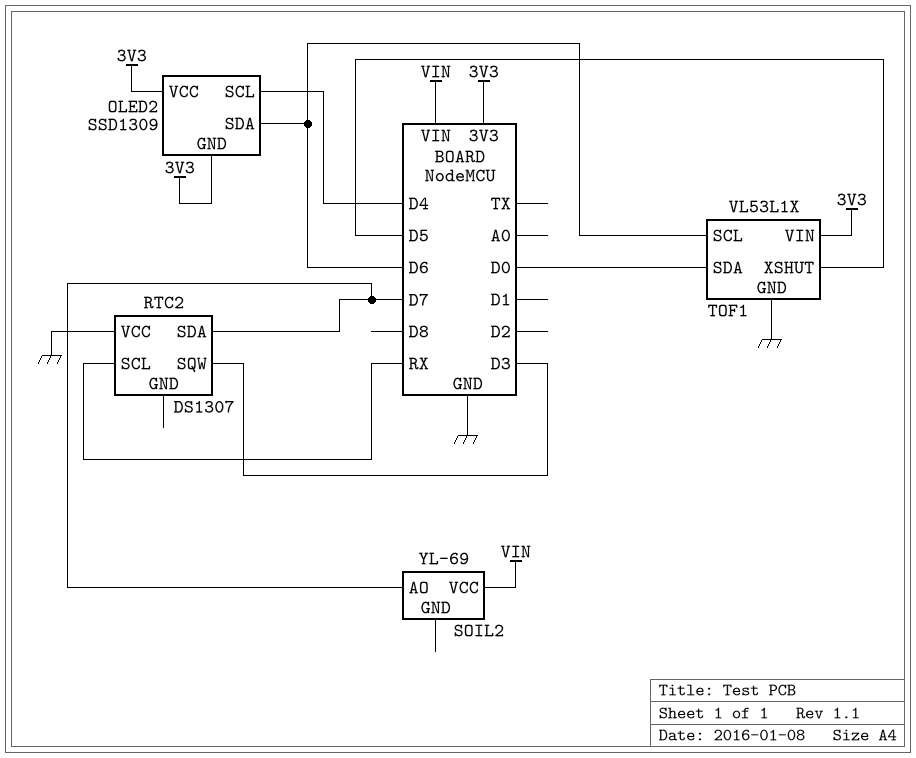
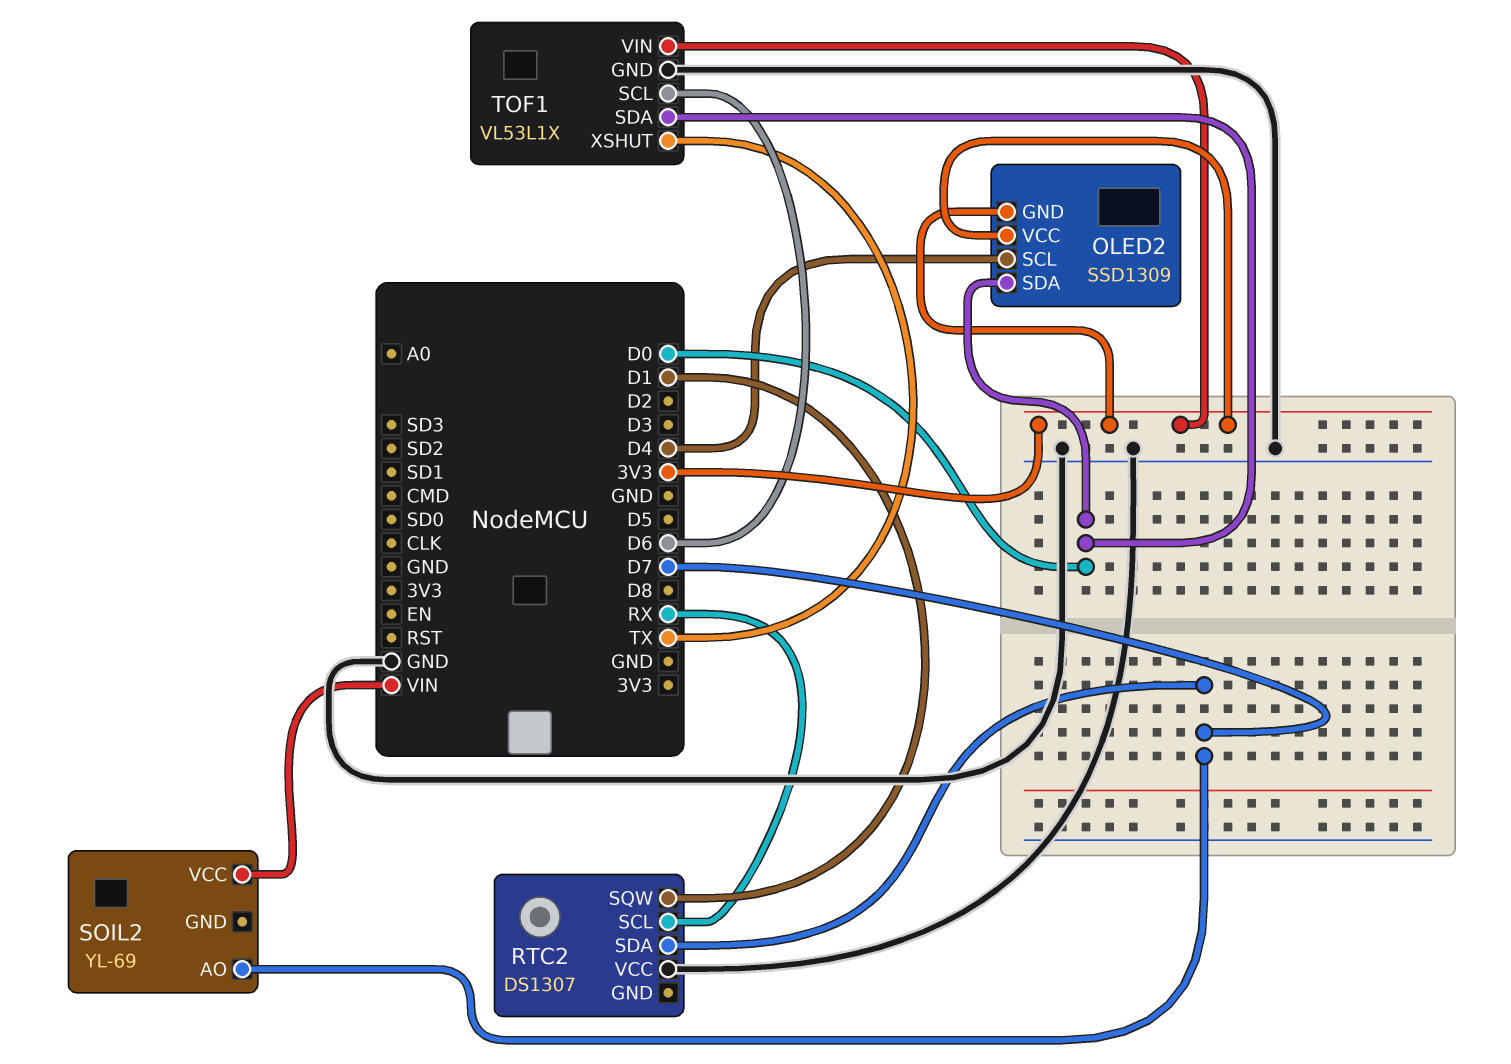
OLED2 pin SDA: D6 -> D0
RTC2 pin SQW: D3 -> D1
TOF1 pin XSHUT: D5 -> TX

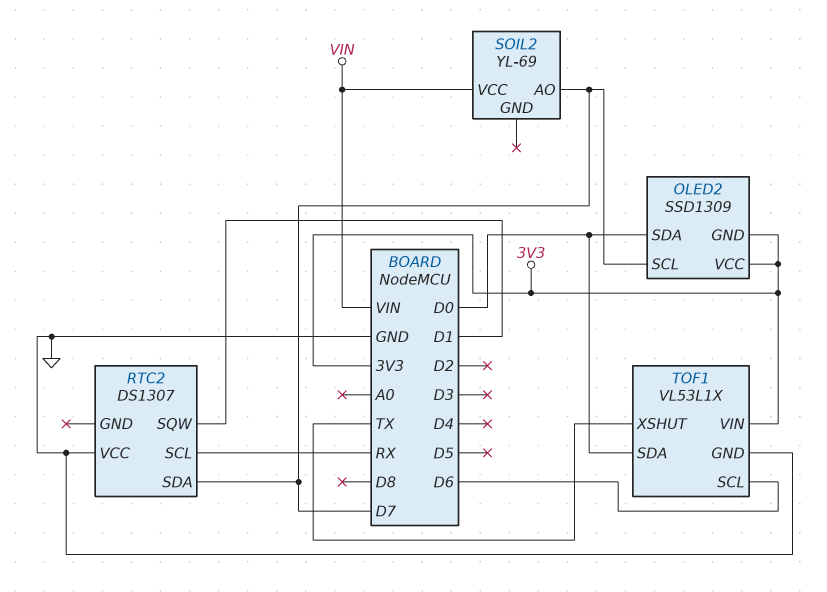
OLED2 pin SCL: D4 -> D7

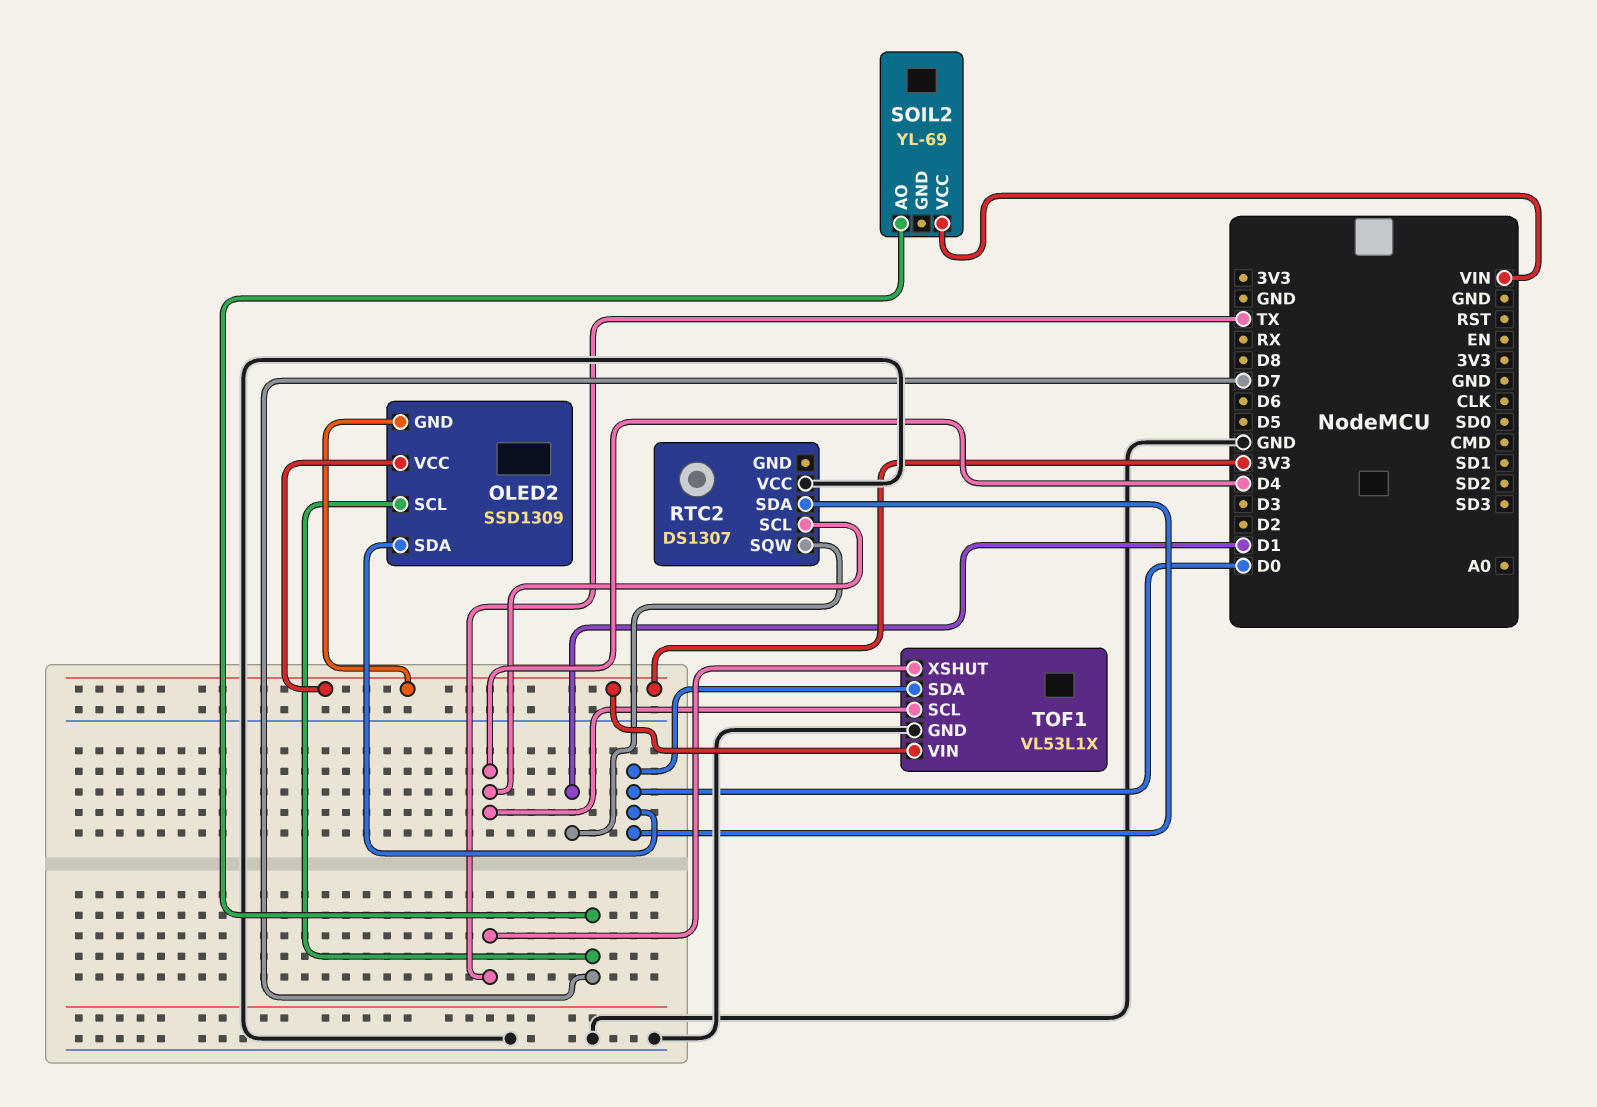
RTC2 pin SCL: RX -> D4
RTC2 pin SDA: D7 -> D0
TOF1 pin SCL: D6 -> D4

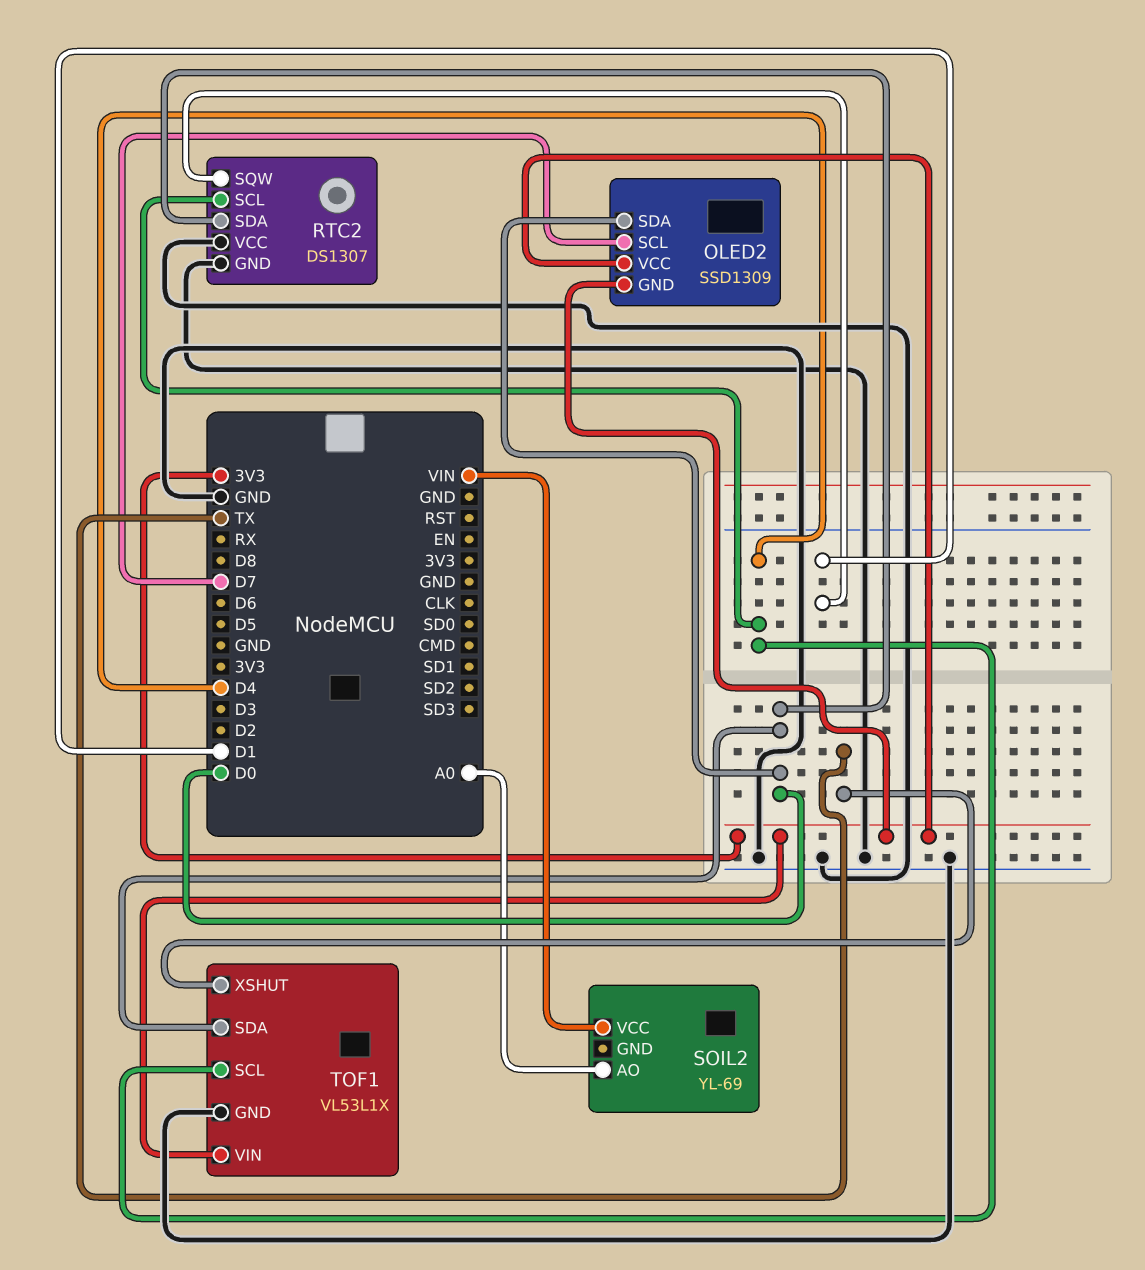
RTC2 pin GND: none -> GND
SOIL2 pin AO: D7 -> A0

